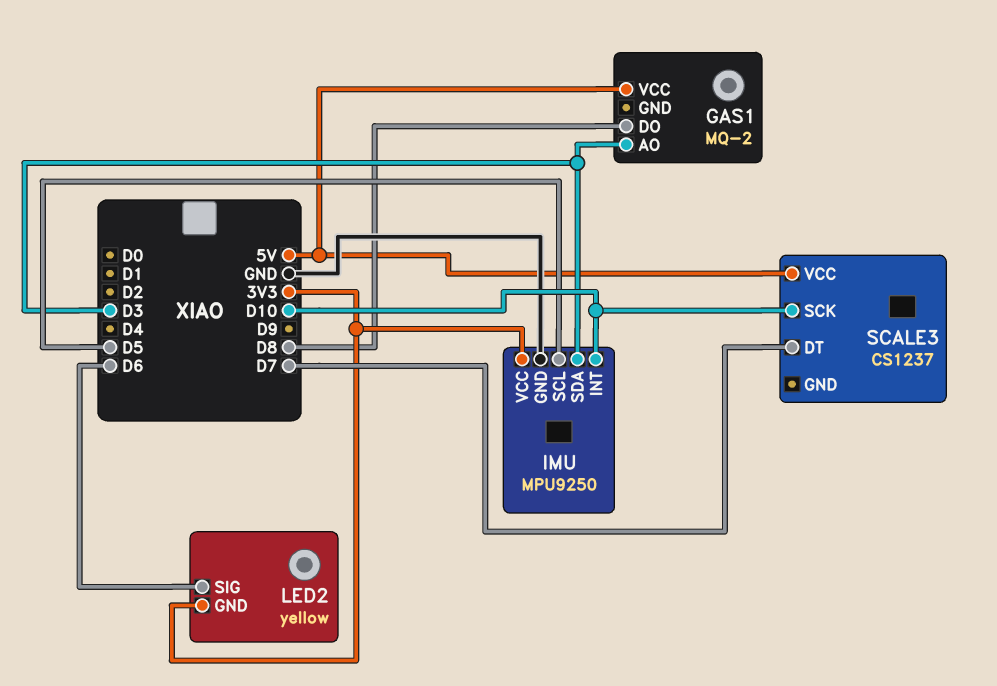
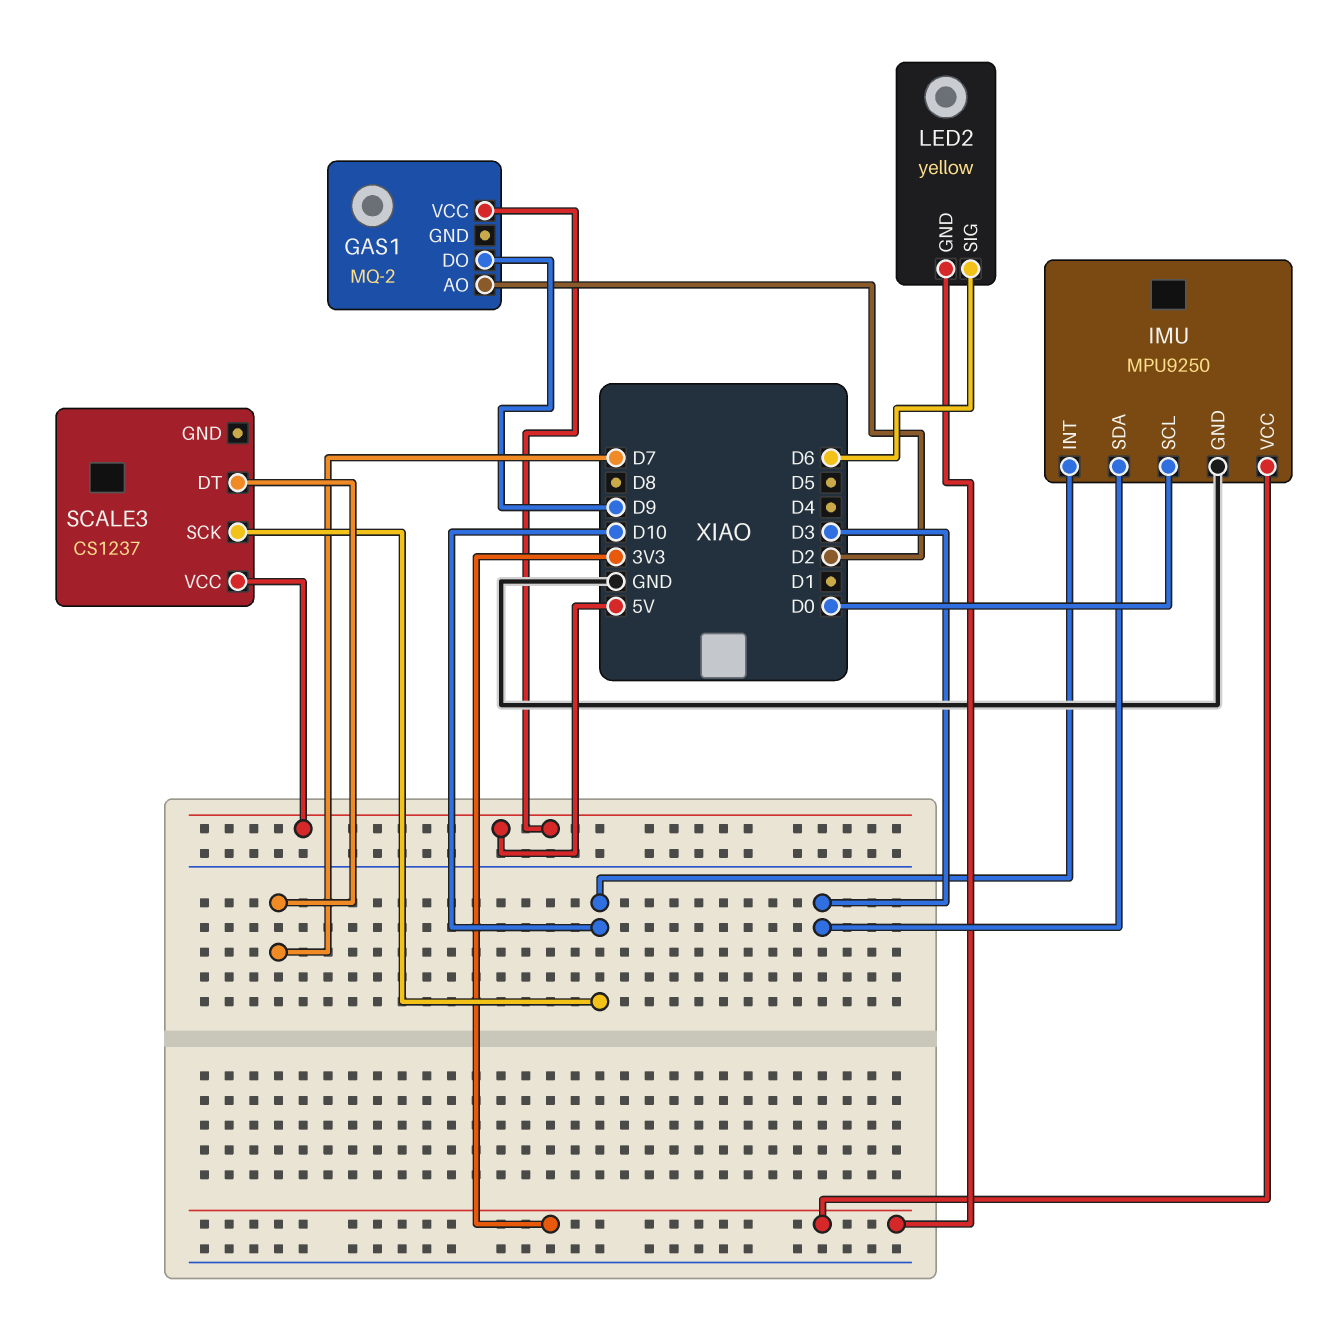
GAS1 pin AO: D3 -> D2
GAS1 pin DO: D8 -> D9
IMU pin SCL: D5 -> D0

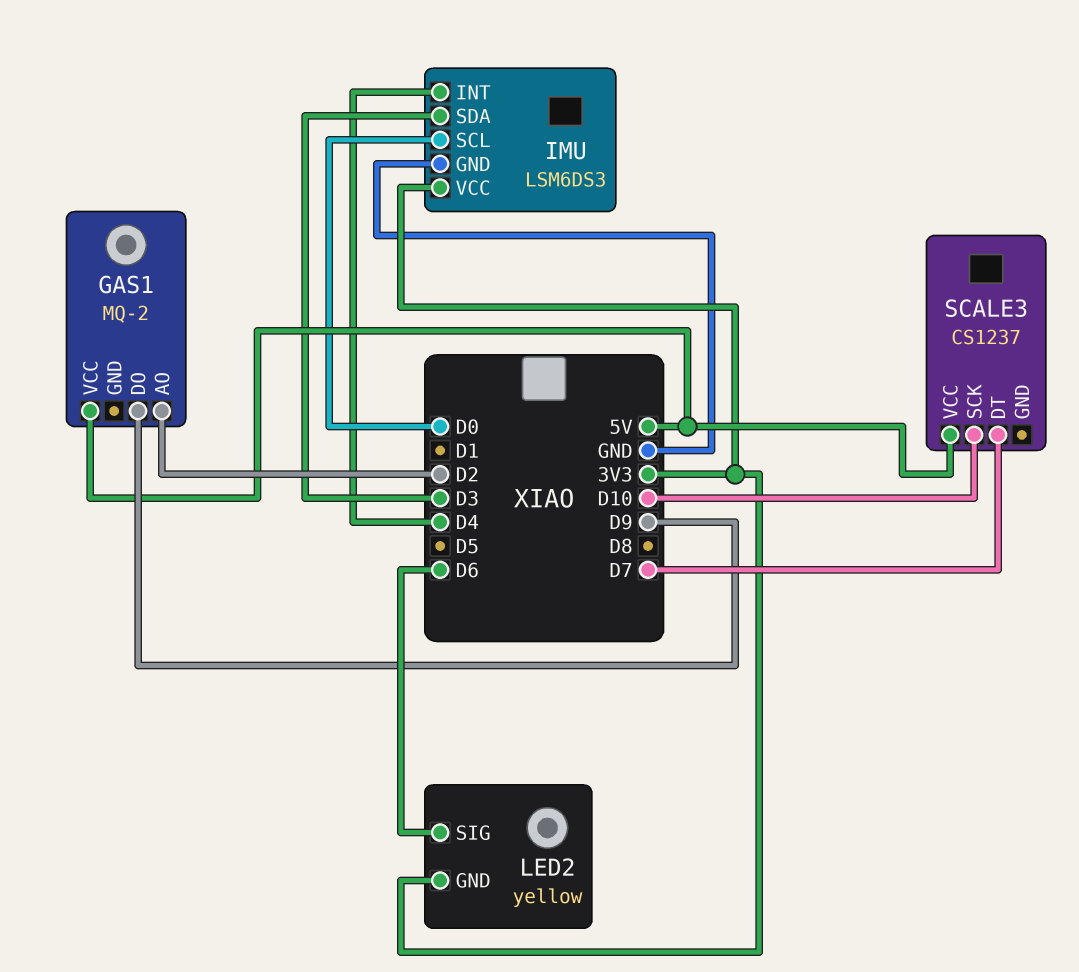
IMU: MPU9250 -> LSM6DS3
IMU pin INT: D10 -> D4

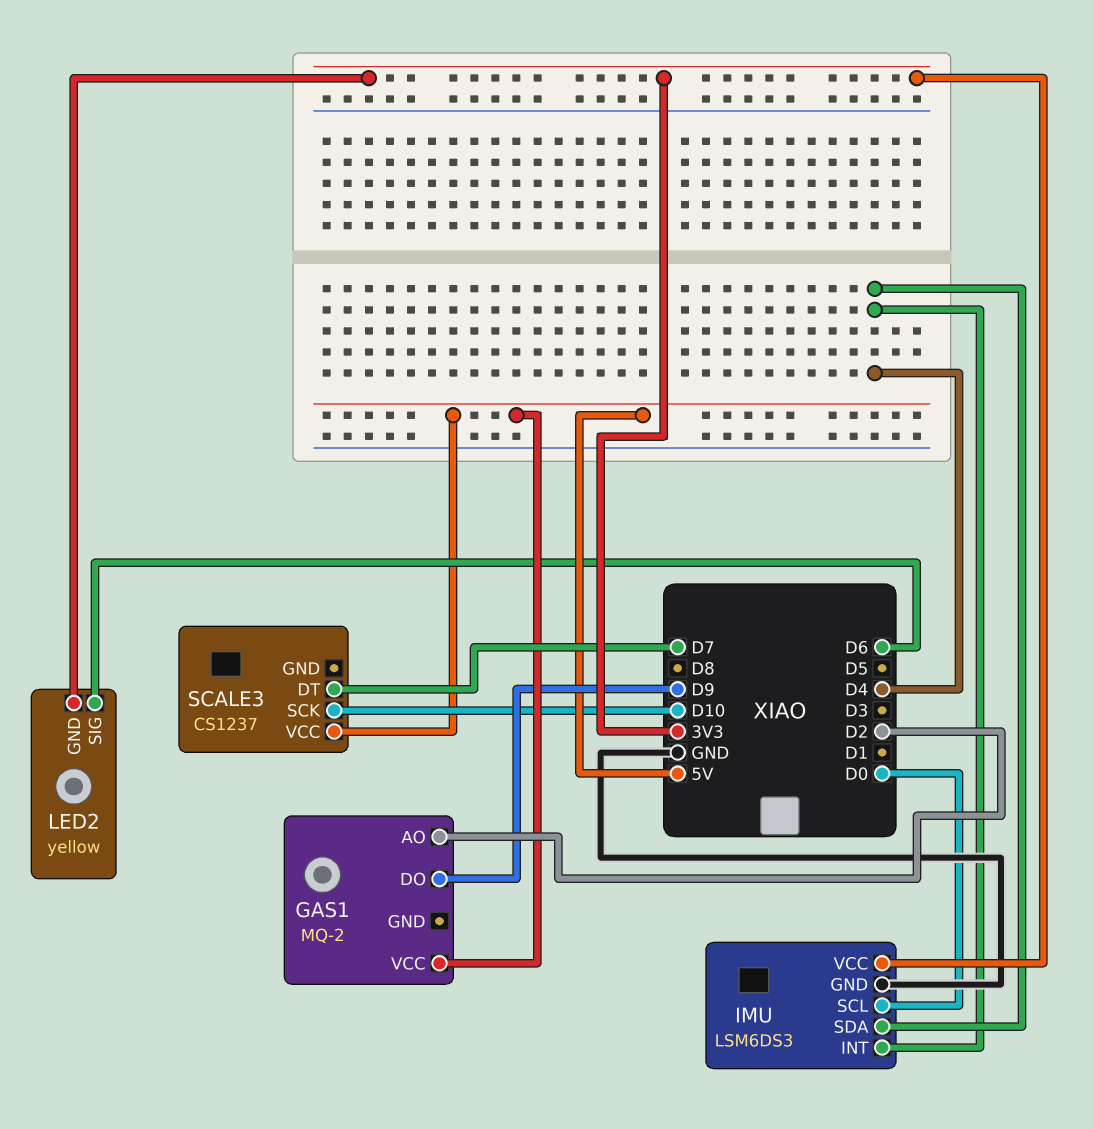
IMU pin SDA: D3 -> D4

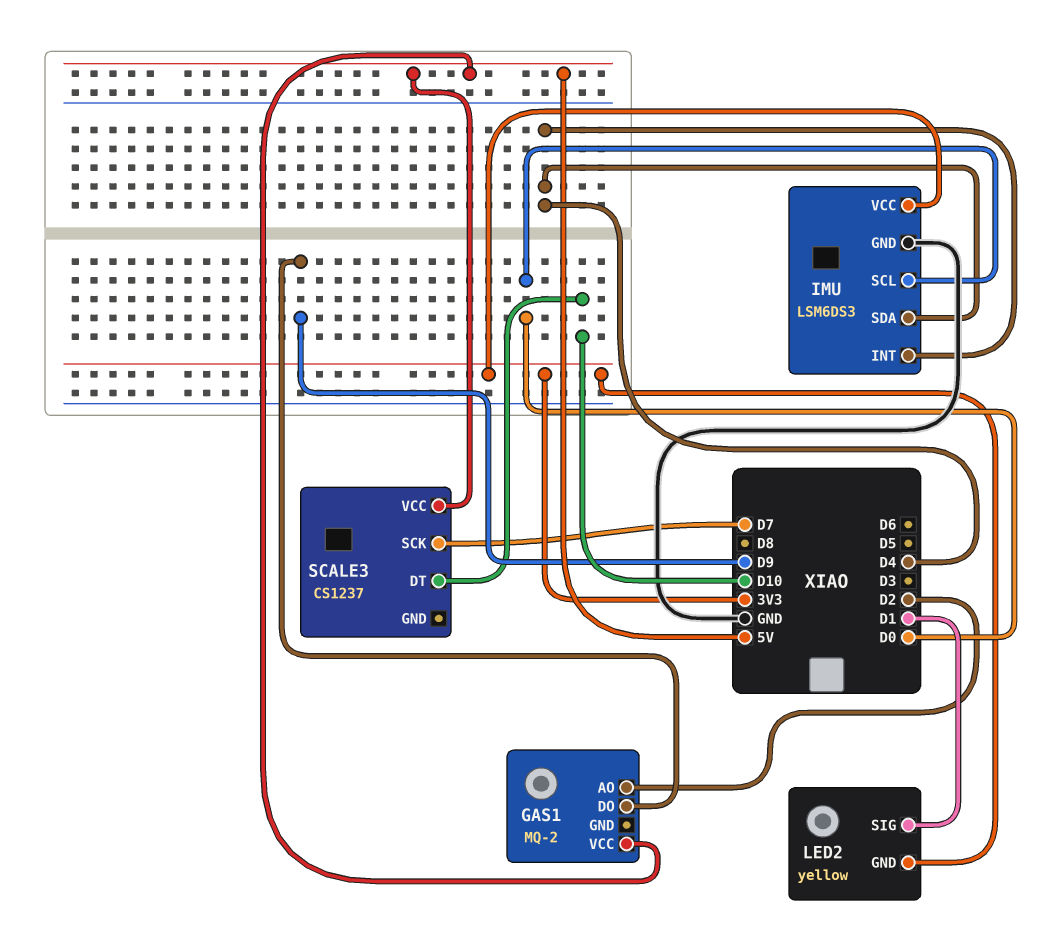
LED2 pin SIG: D6 -> D1
SCALE3 pin DT: D7 -> D10
SCALE3 pin SCK: D10 -> D7

